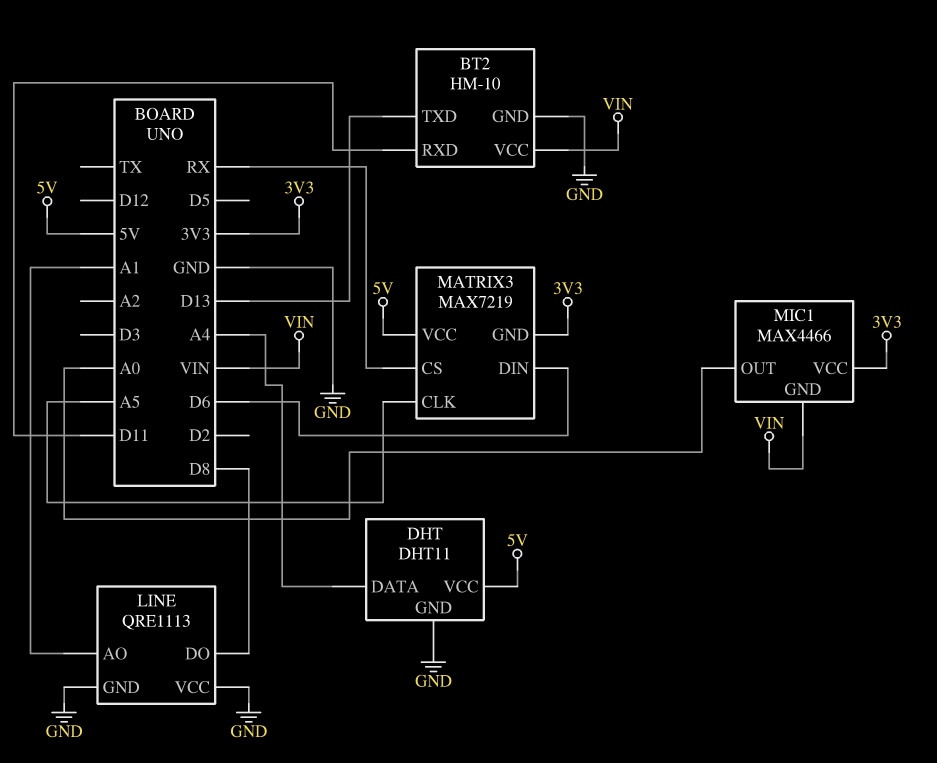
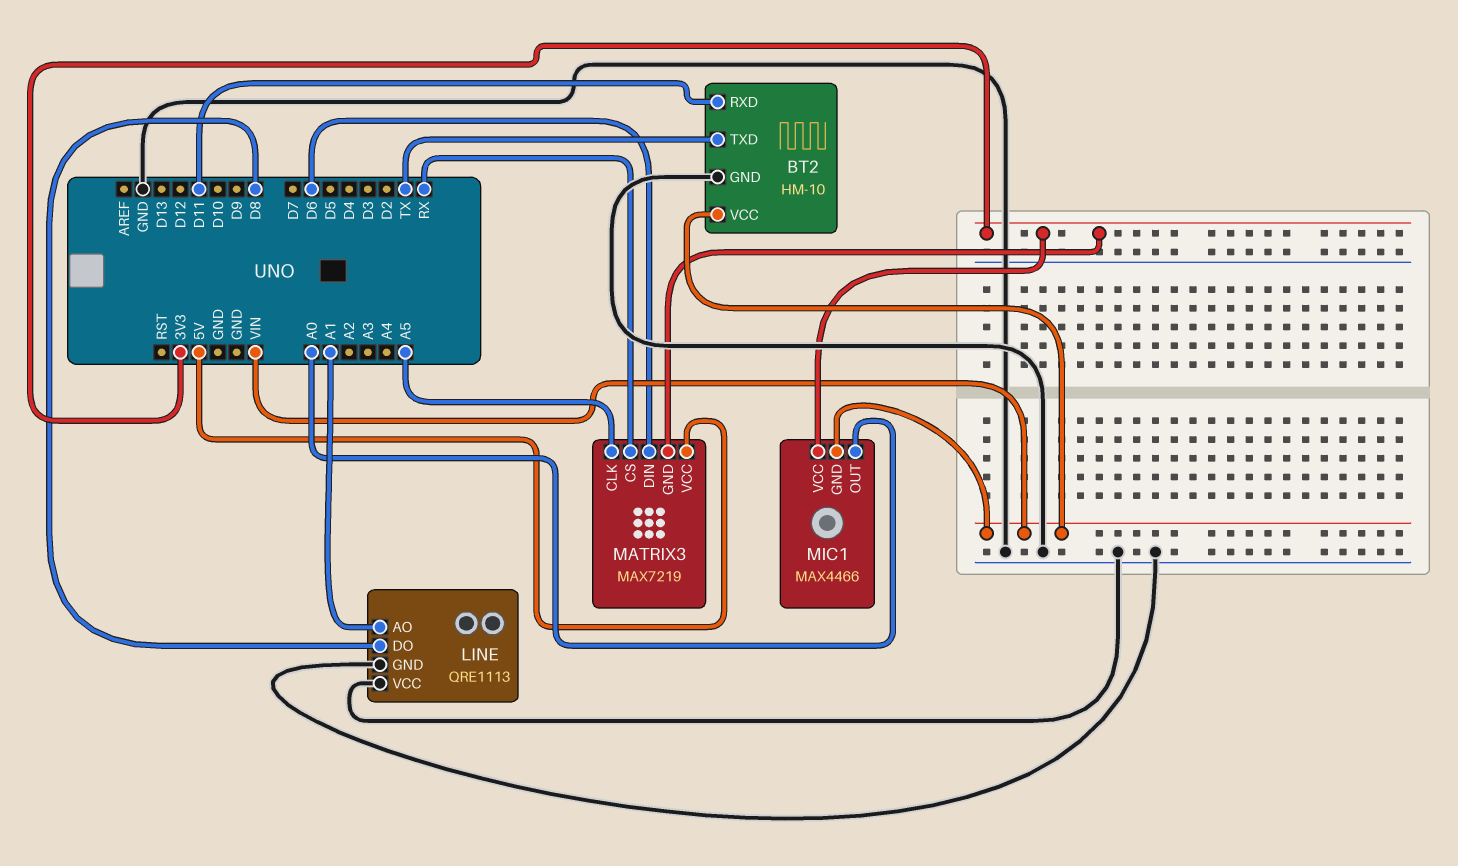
BT2 pin TXD: D13 -> TX
DHT: DHT11 -> none
DHT pin DATA: A4 -> none
DHT pin GND: GND -> none
DHT pin VCC: 5V -> none

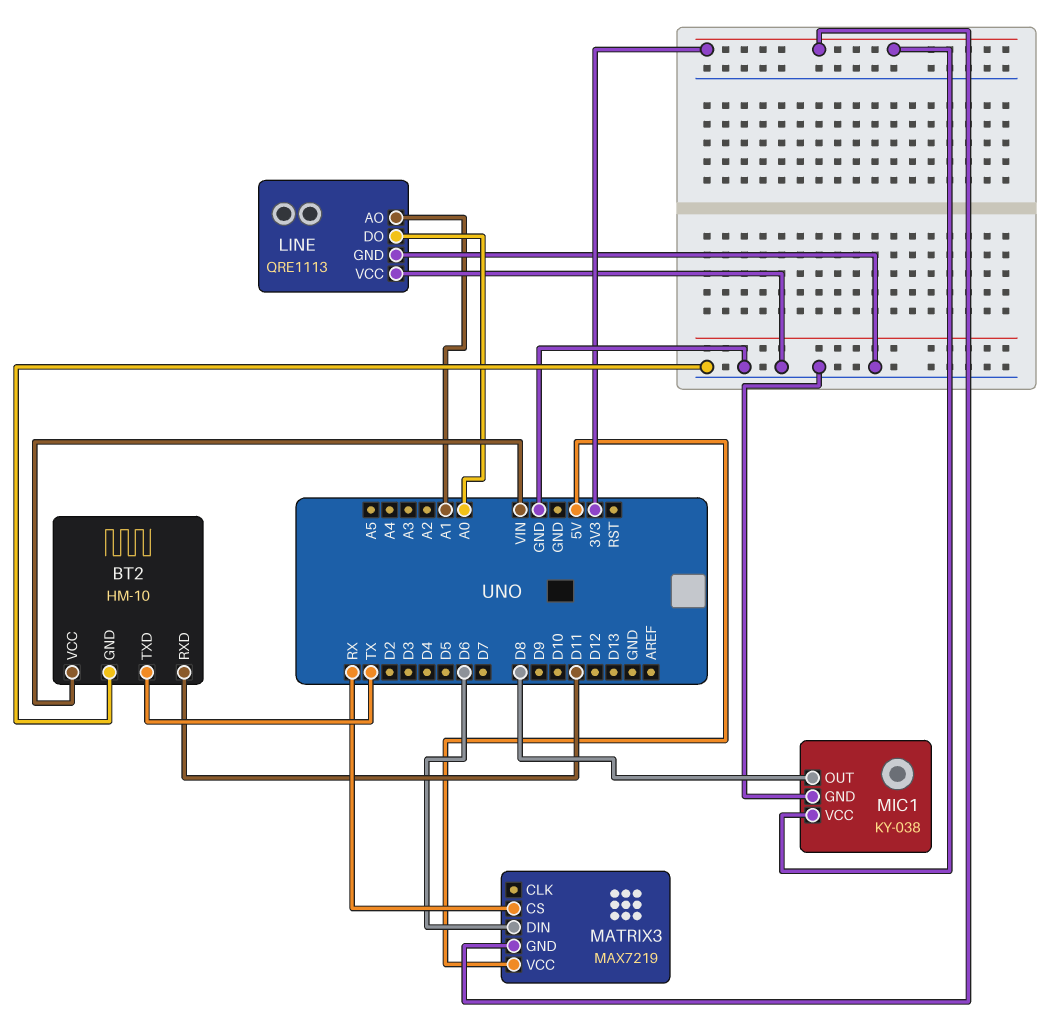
LINE pin DO: D8 -> A0
MATRIX3 pin CLK: A5 -> none
MIC1: MAX4466 -> KY-038
MIC1 pin GND: VIN -> GND
MIC1 pin OUT: A0 -> D8

